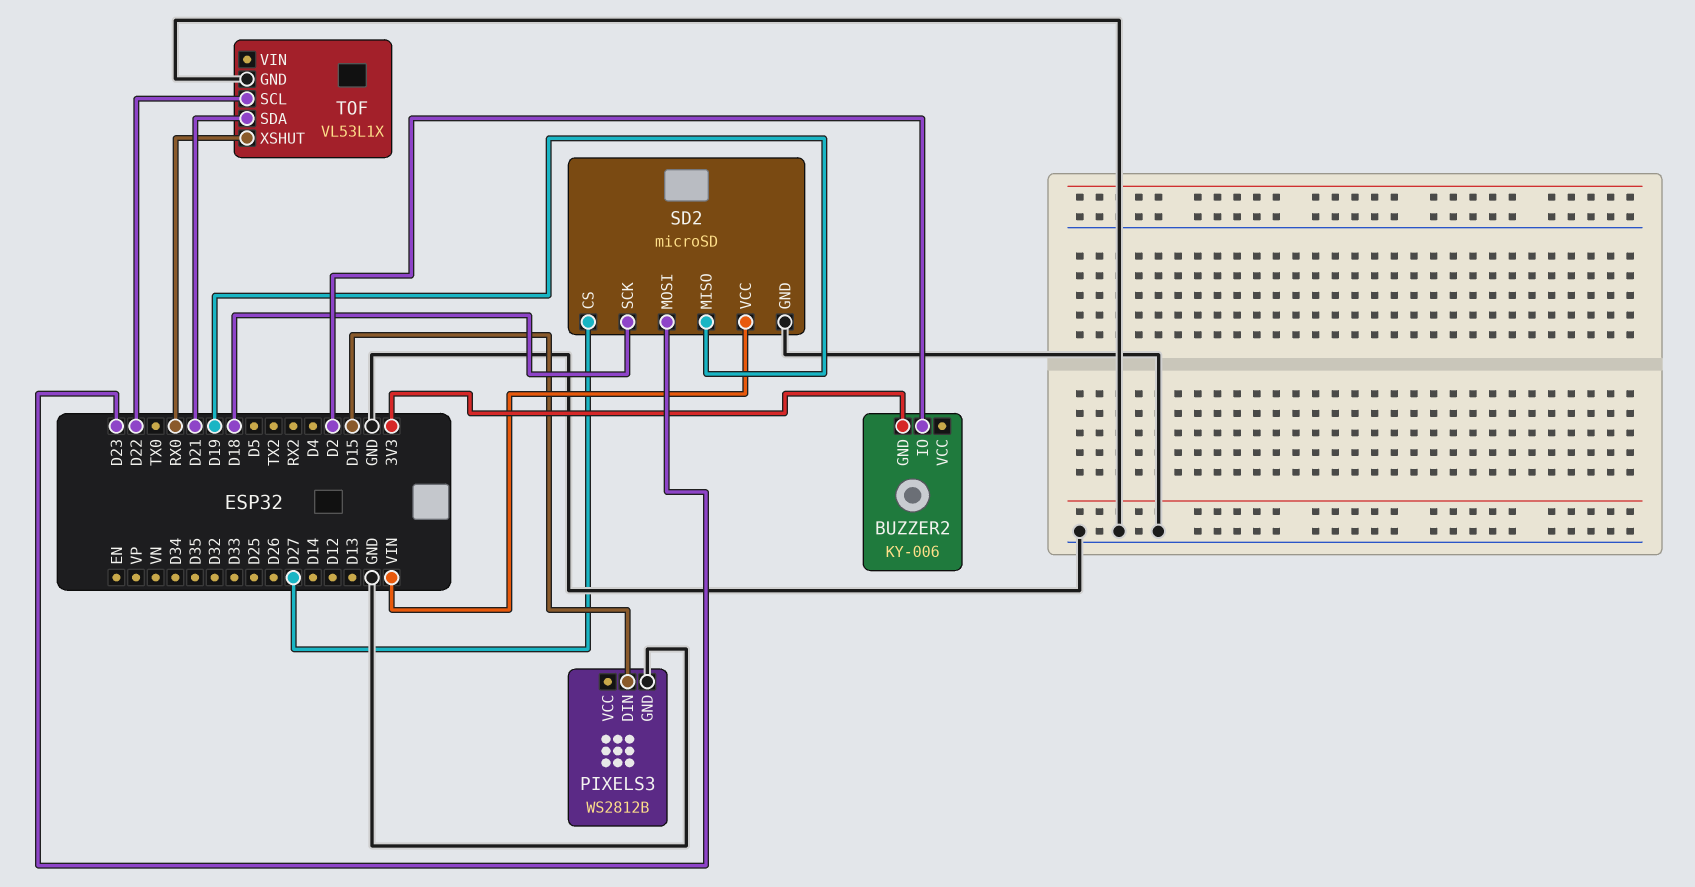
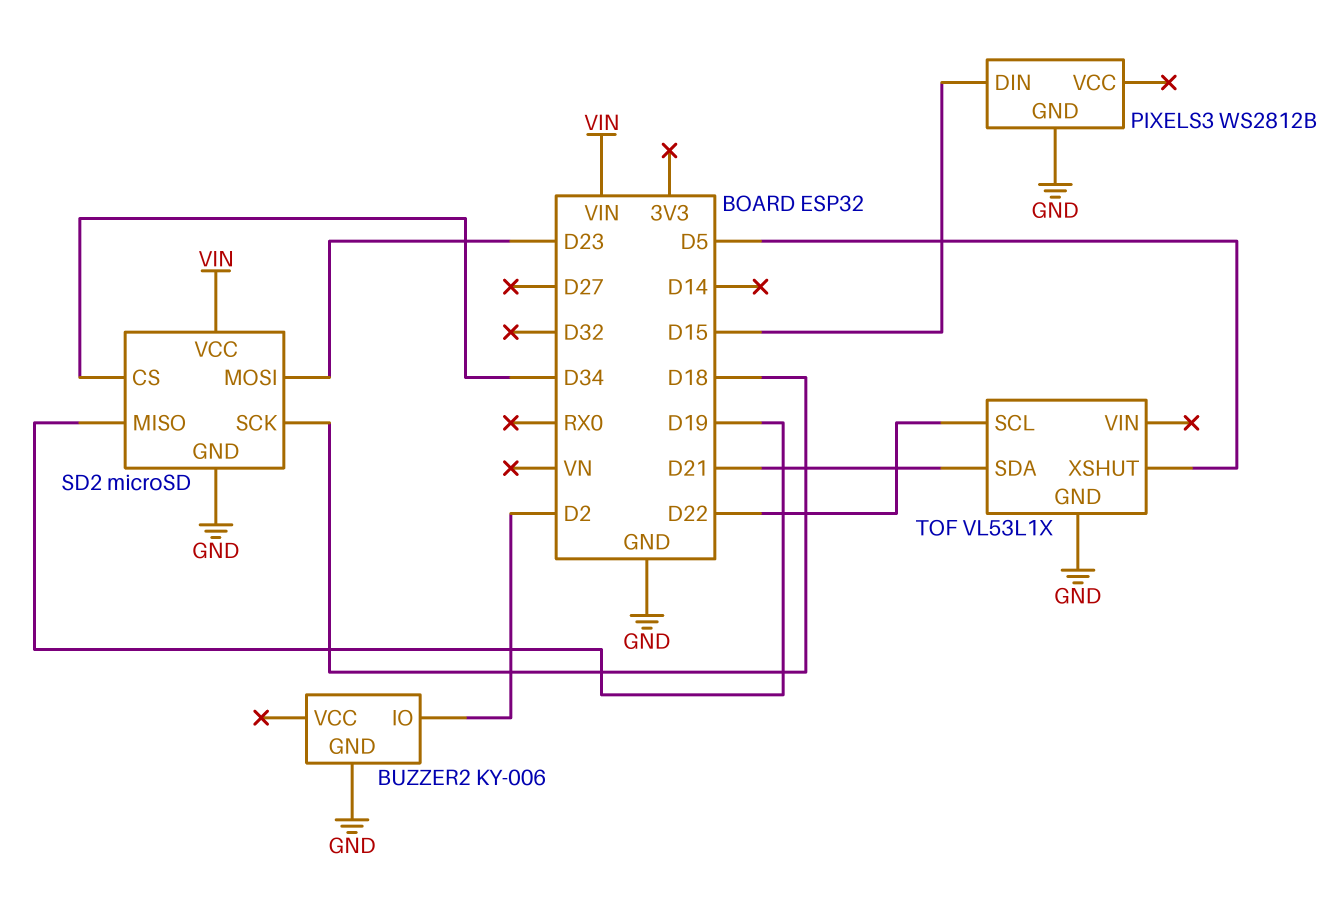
BUZZER2 pin GND: 3V3 -> GND
SD2 pin CS: D27 -> D34
TOF pin XSHUT: RX0 -> D5

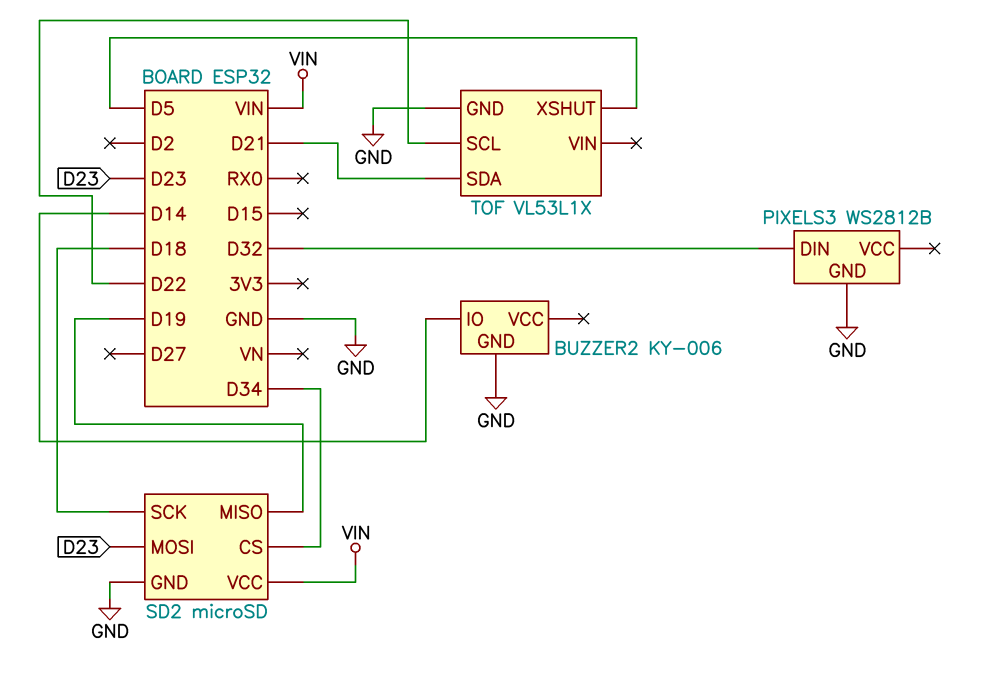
BUZZER2 pin IO: D2 -> D14
PIXELS3 pin DIN: D15 -> D32

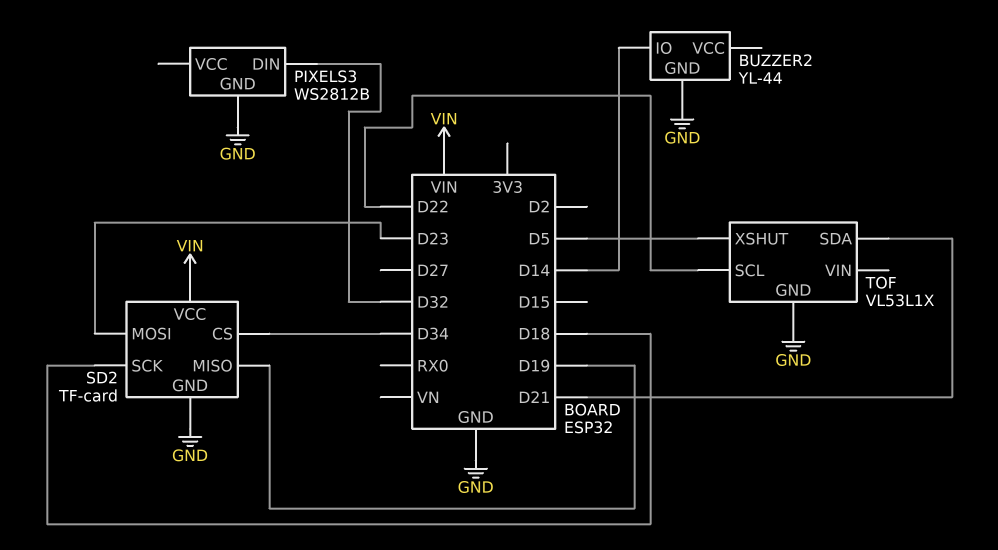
BUZZER2: KY-006 -> YL-44
SD2: microSD -> TF-card

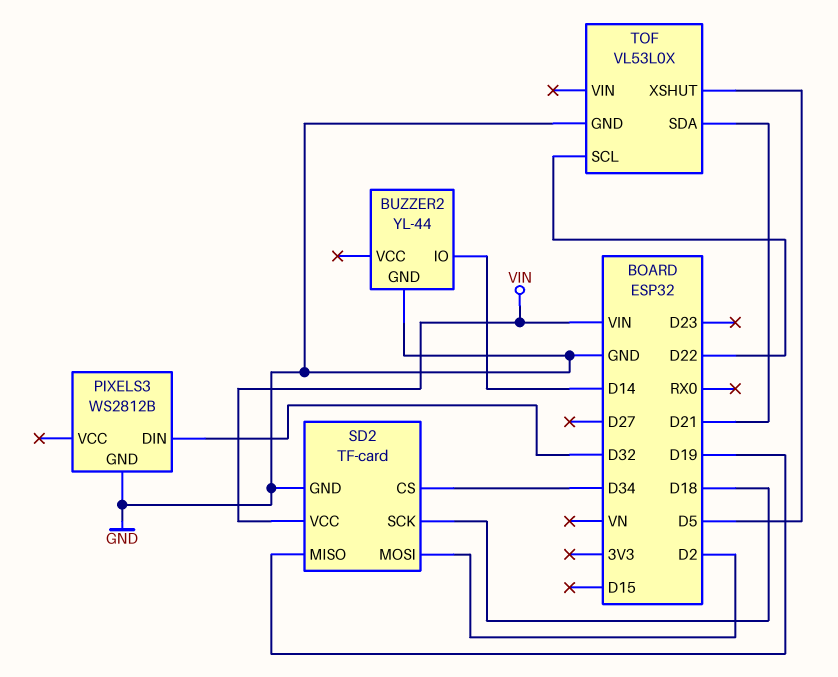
SD2 pin MOSI: D23 -> D2
TOF: VL53L1X -> VL53L0X

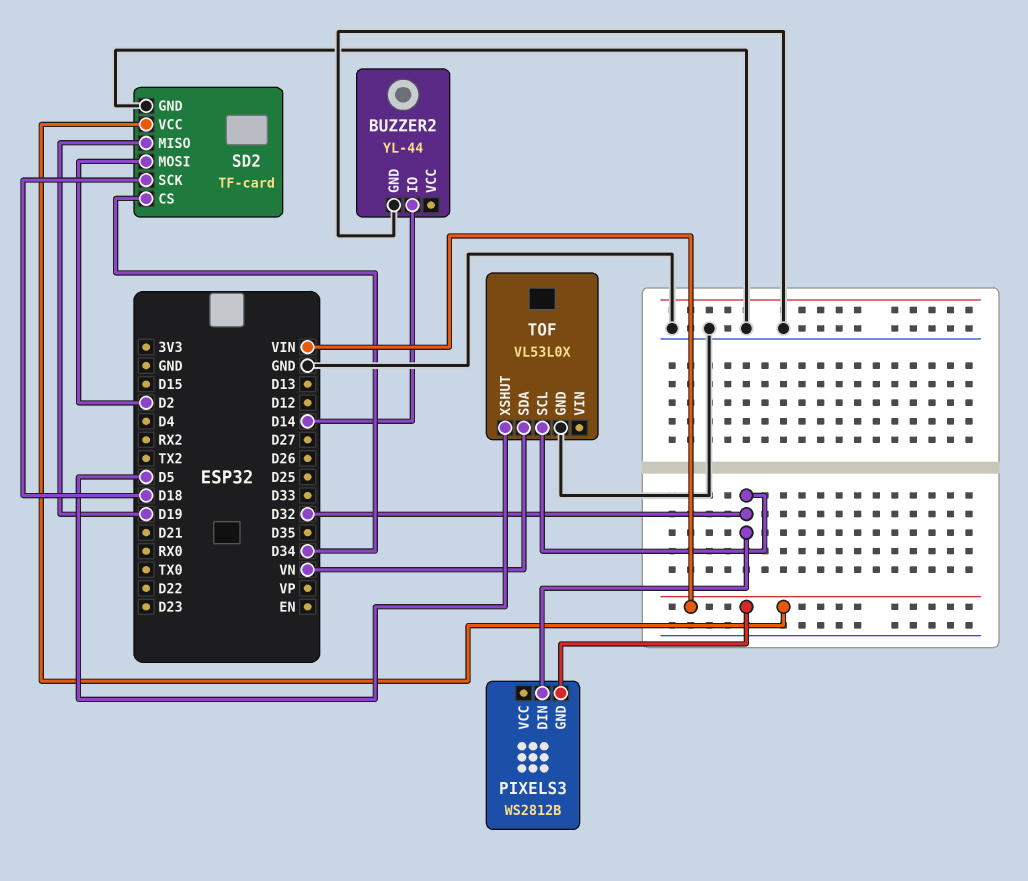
PIXELS3 pin GND: GND -> VIN
TOF pin SCL: D22 -> D32
TOF pin SDA: D21 -> VN

